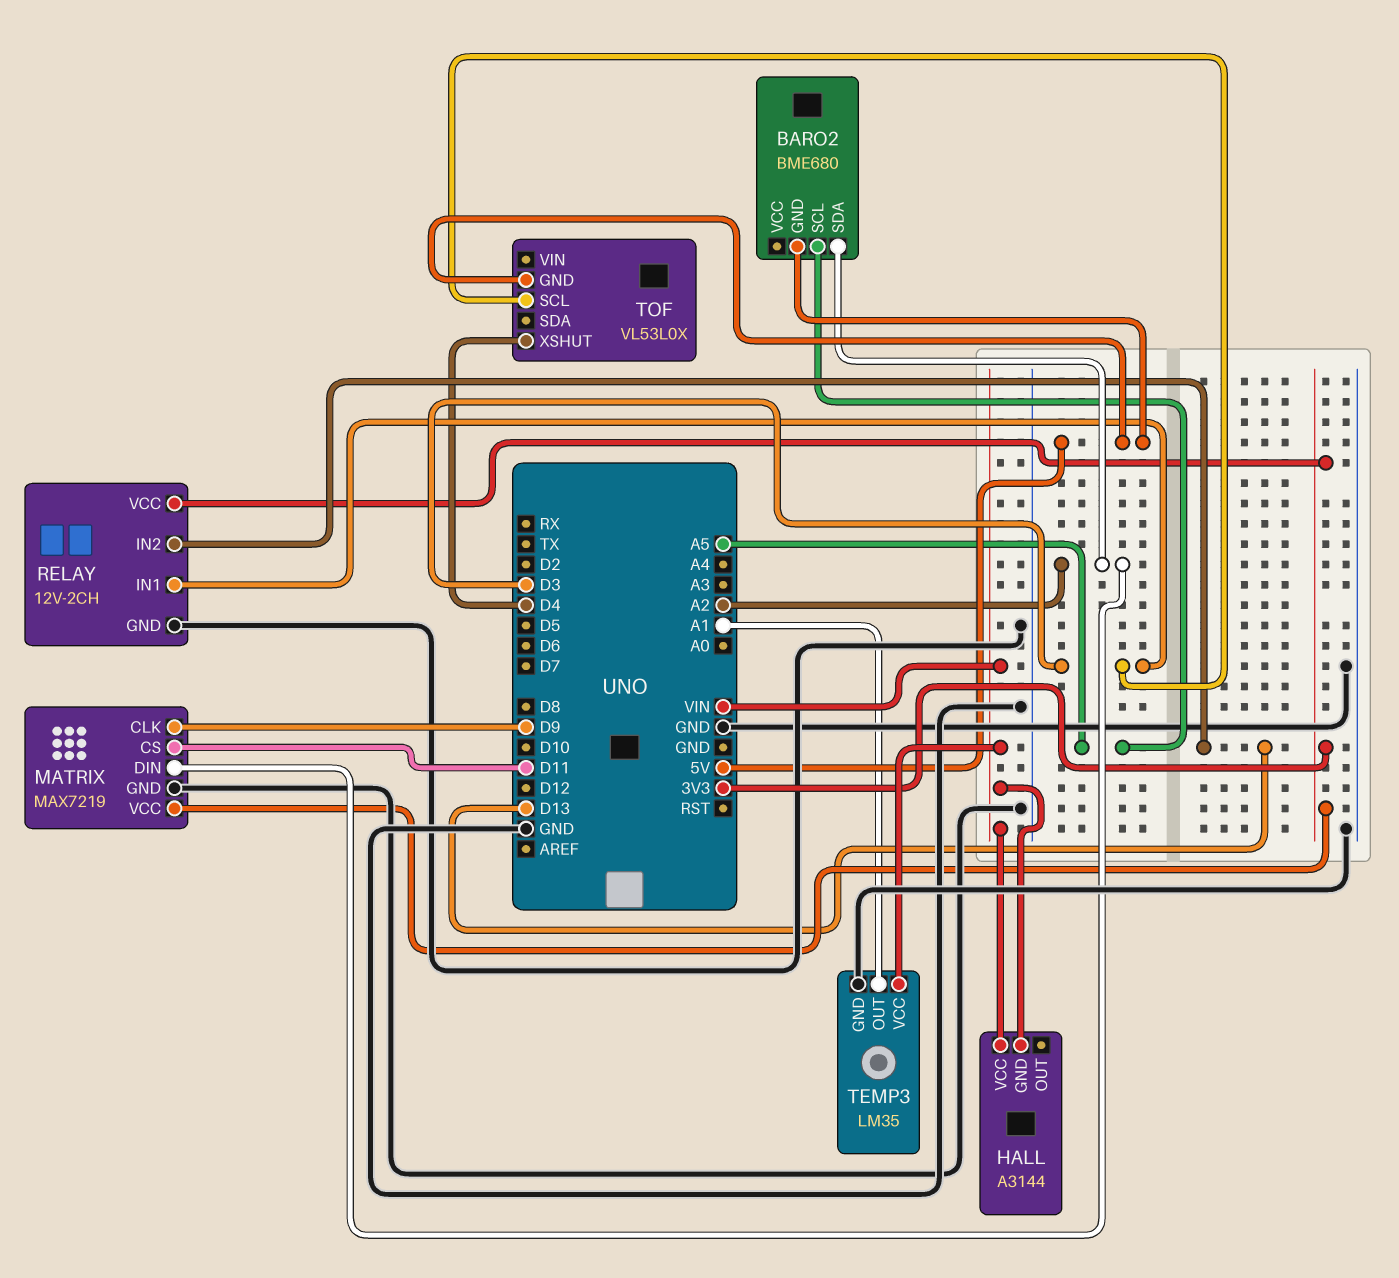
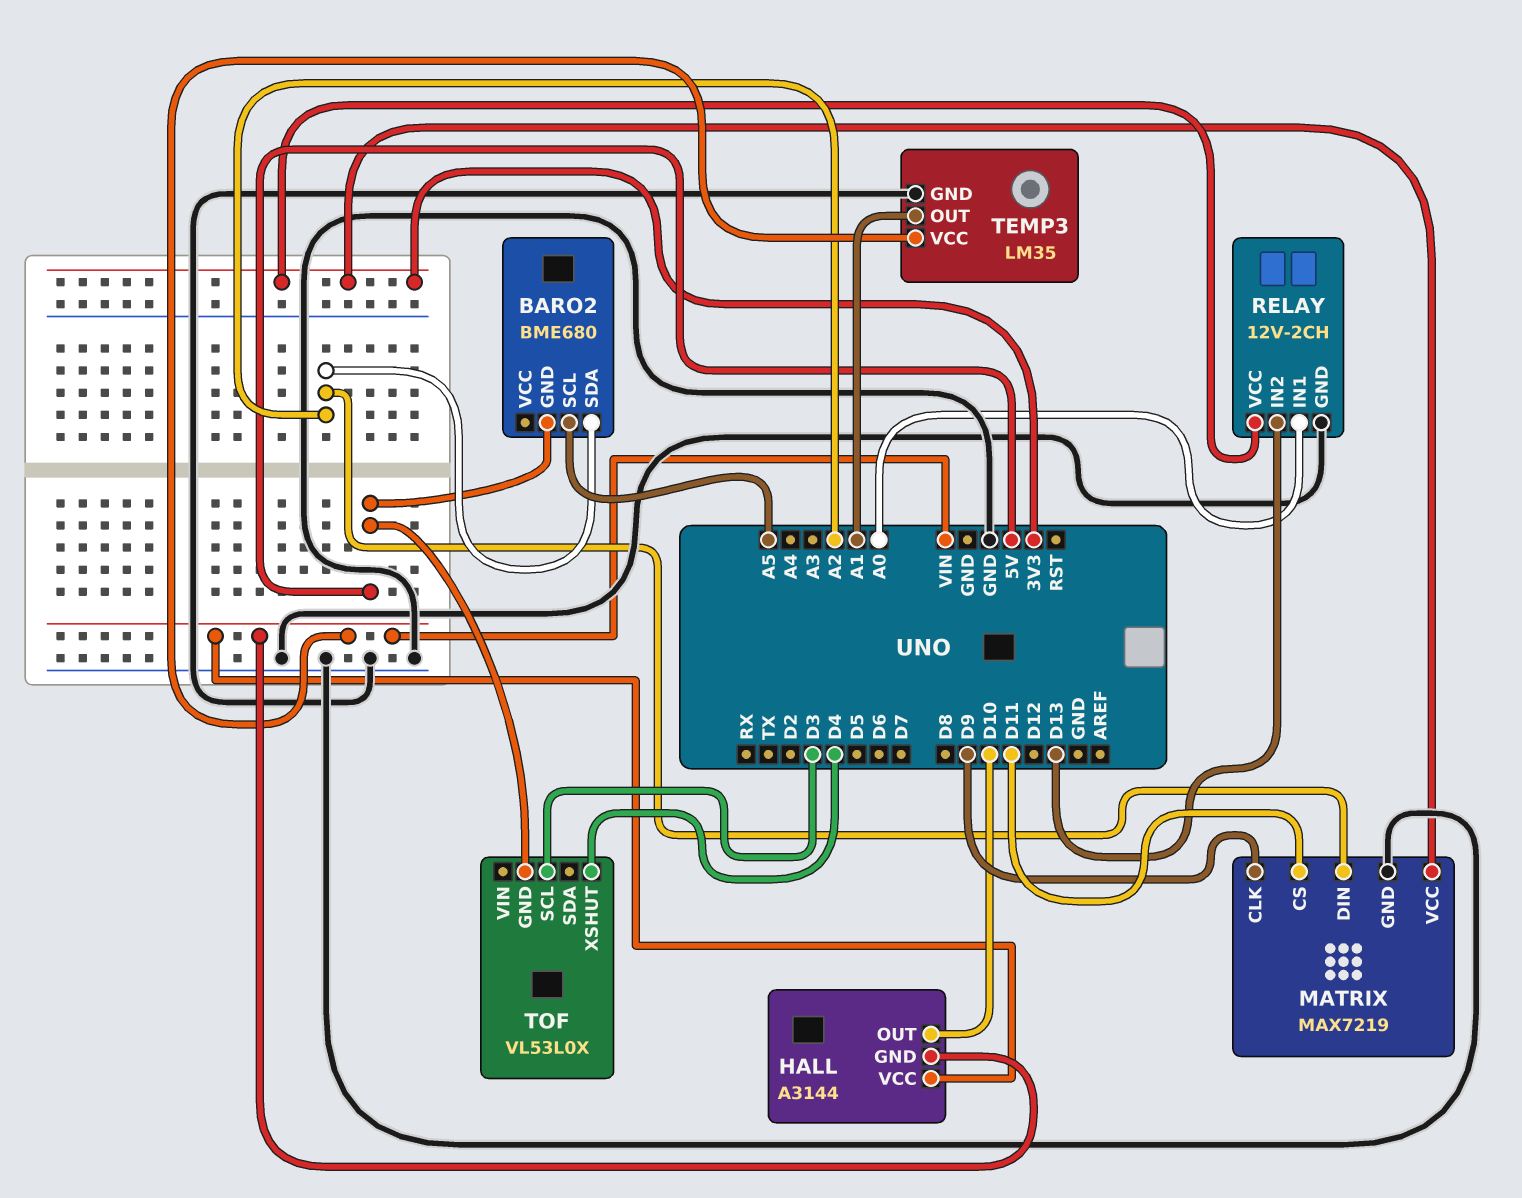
HALL pin OUT: none -> D10
RELAY pin IN1: D3 -> A0

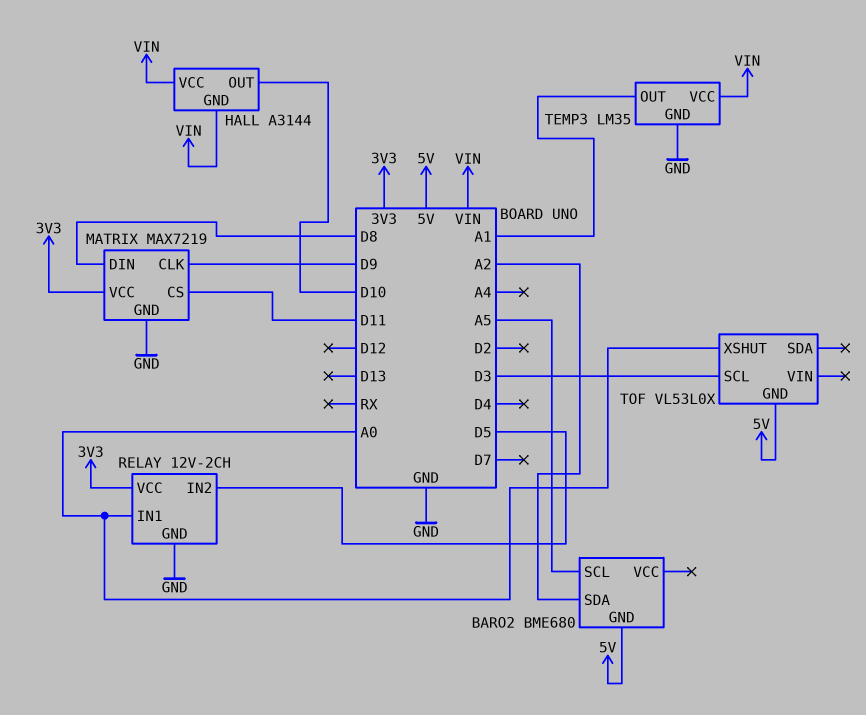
MATRIX pin DIN: A2 -> D8
RELAY pin IN2: D13 -> D5
TOF pin XSHUT: D4 -> A0

